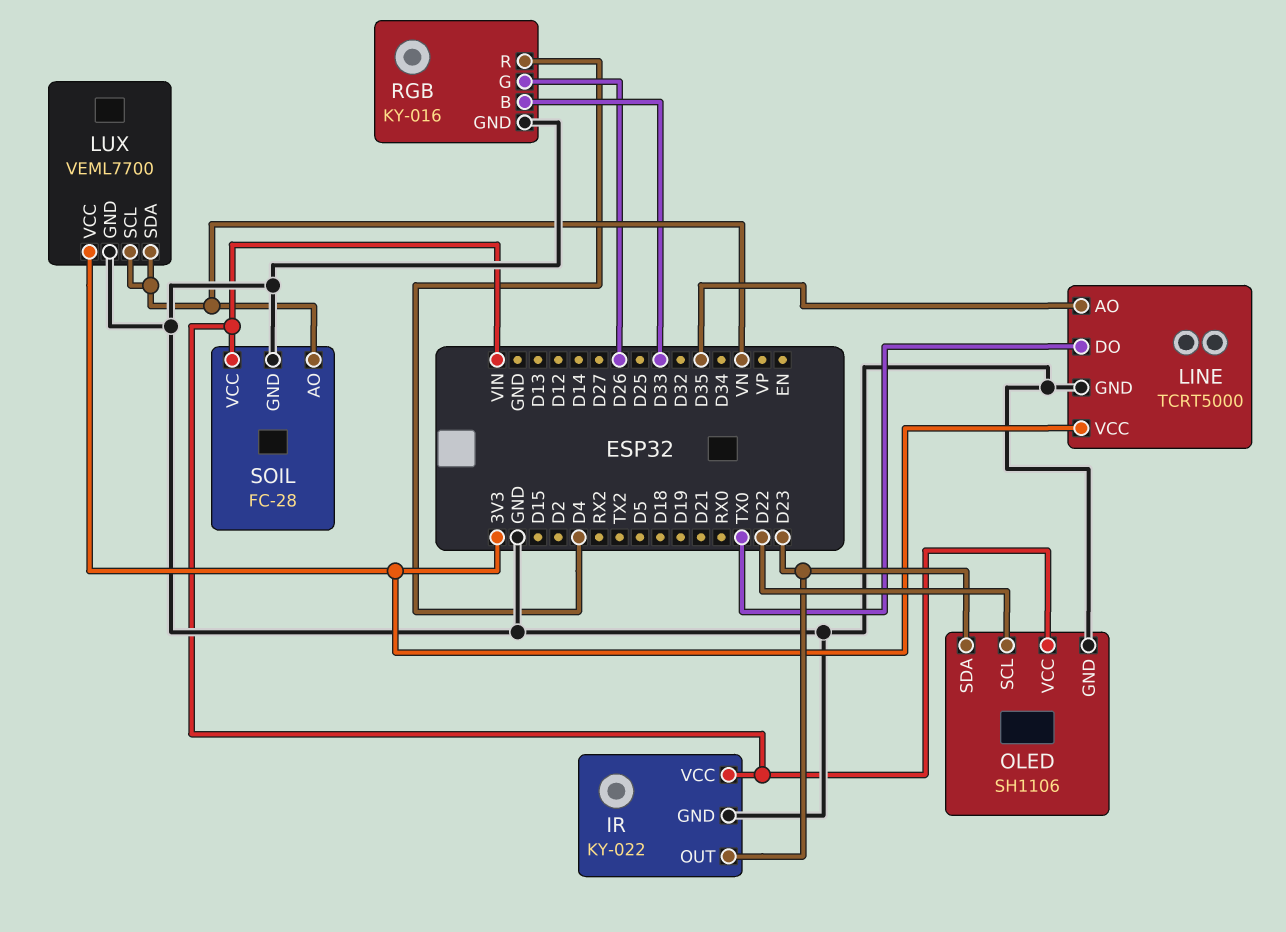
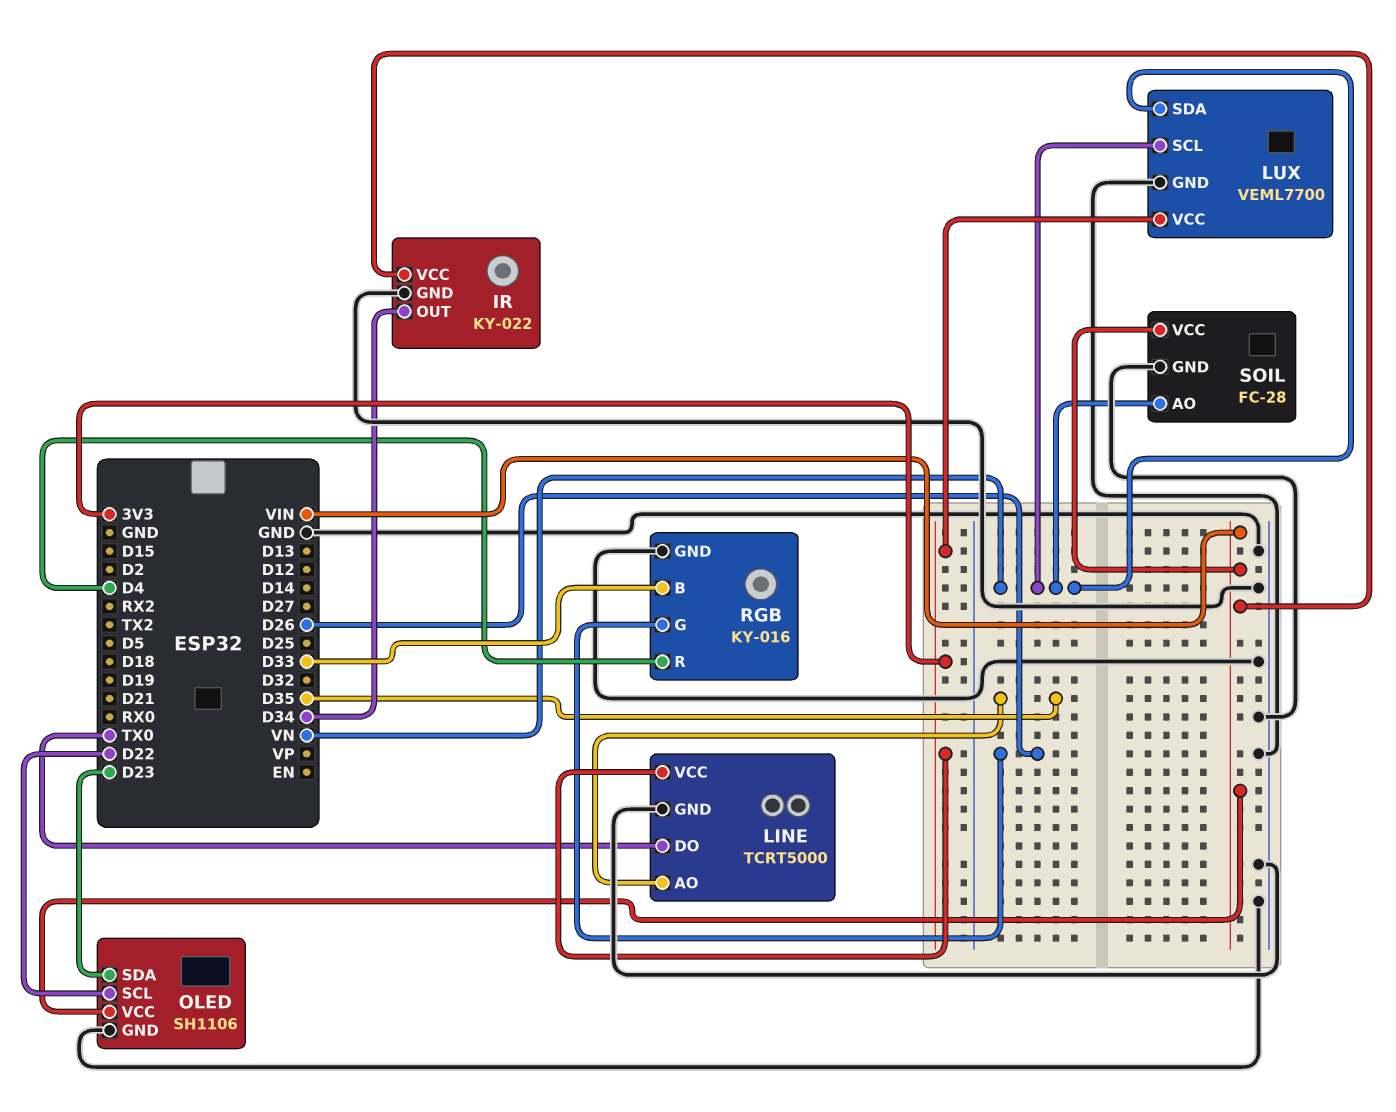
IR pin OUT: D23 -> D34

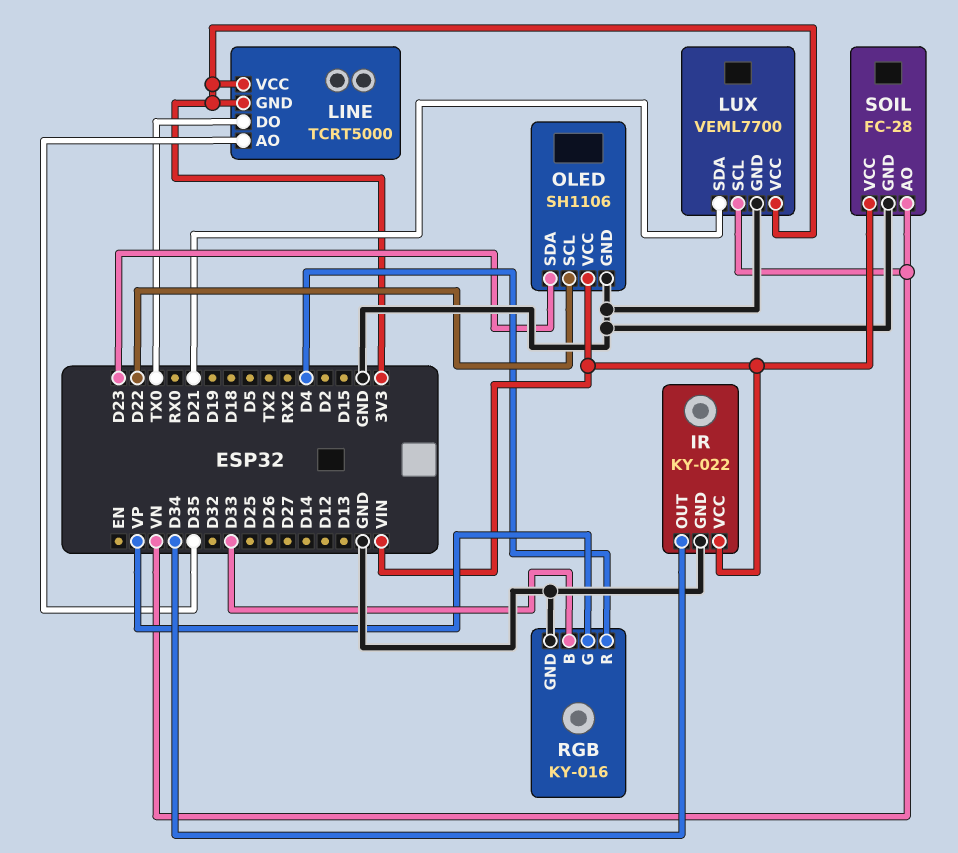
LINE pin GND: GND -> 3V3
LUX pin SDA: VN -> D21
RGB pin G: D26 -> VP

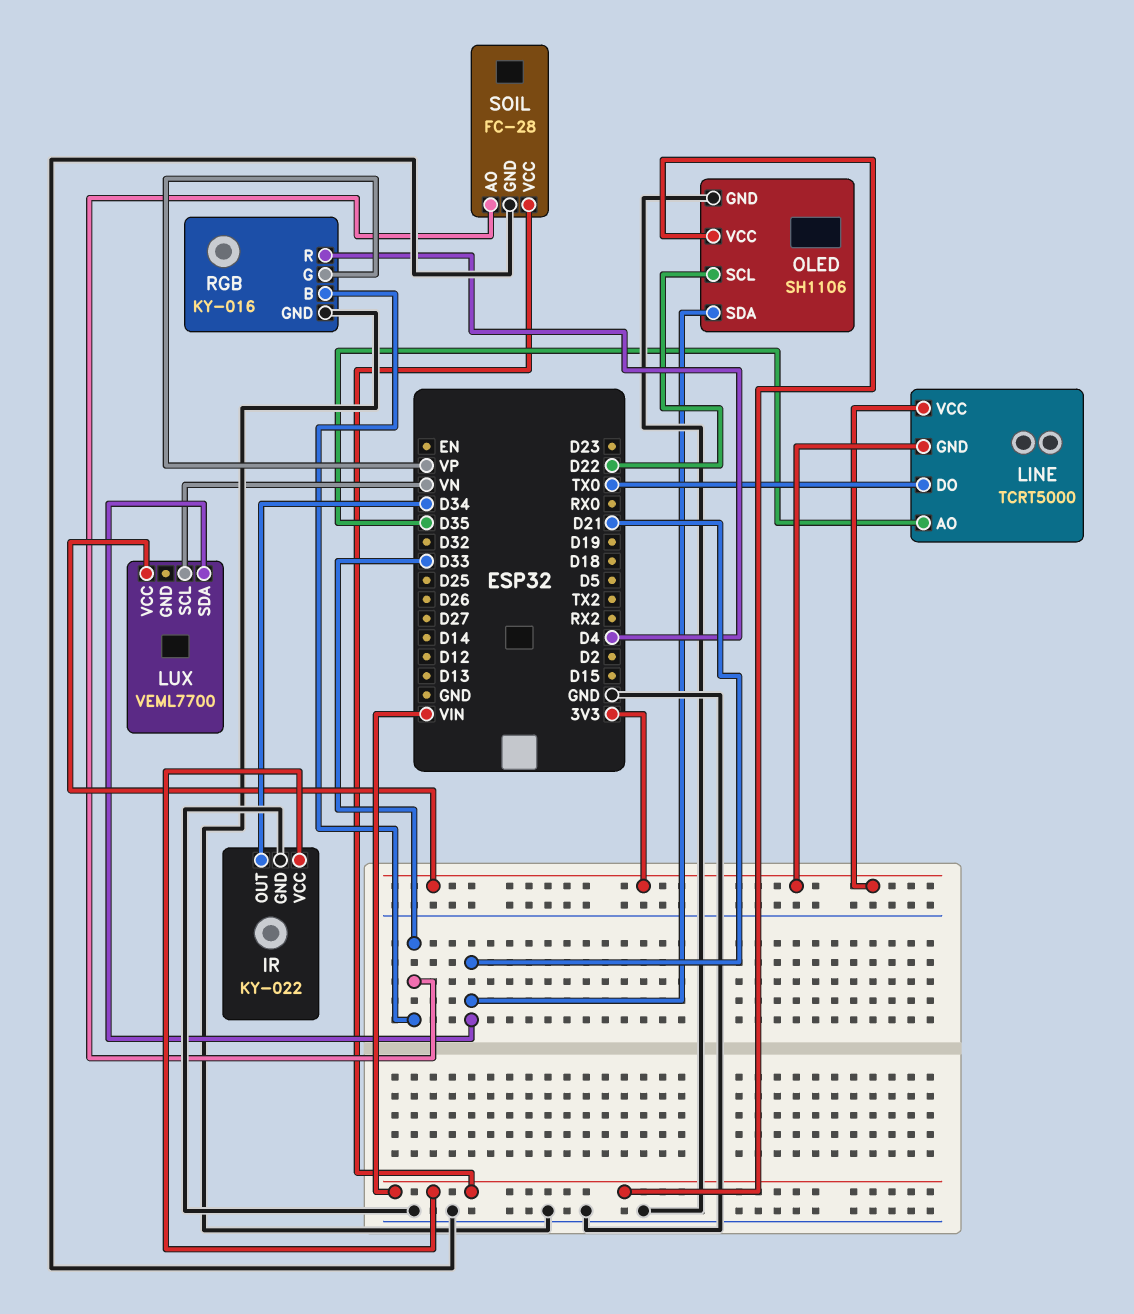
LUX pin GND: GND -> none
OLED pin SDA: D23 -> D21
SOIL pin AO: VN -> D33

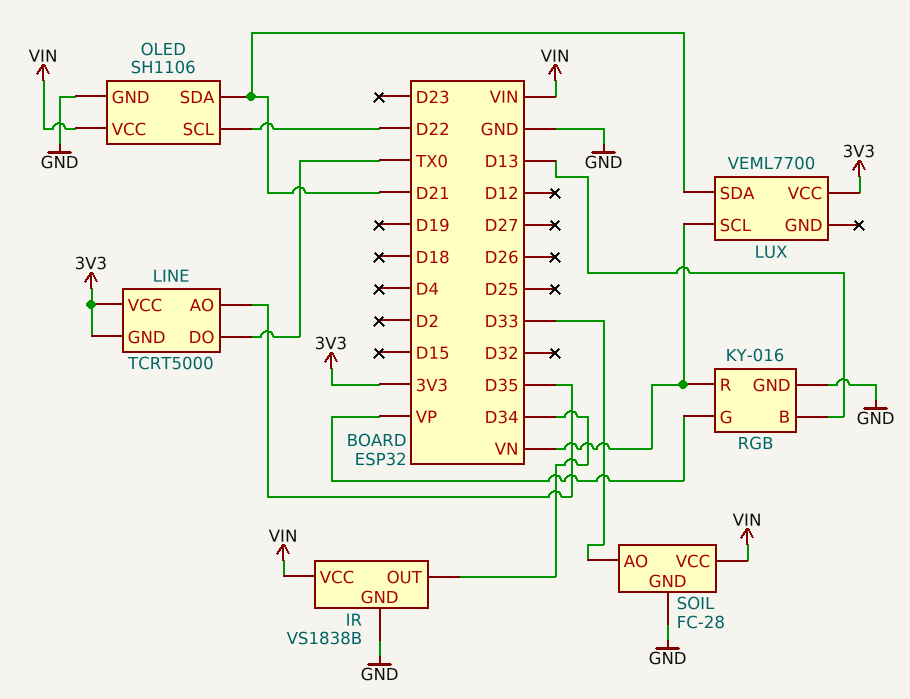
IR: KY-022 -> VS1838B
RGB pin B: D33 -> D13
RGB pin R: D4 -> VN

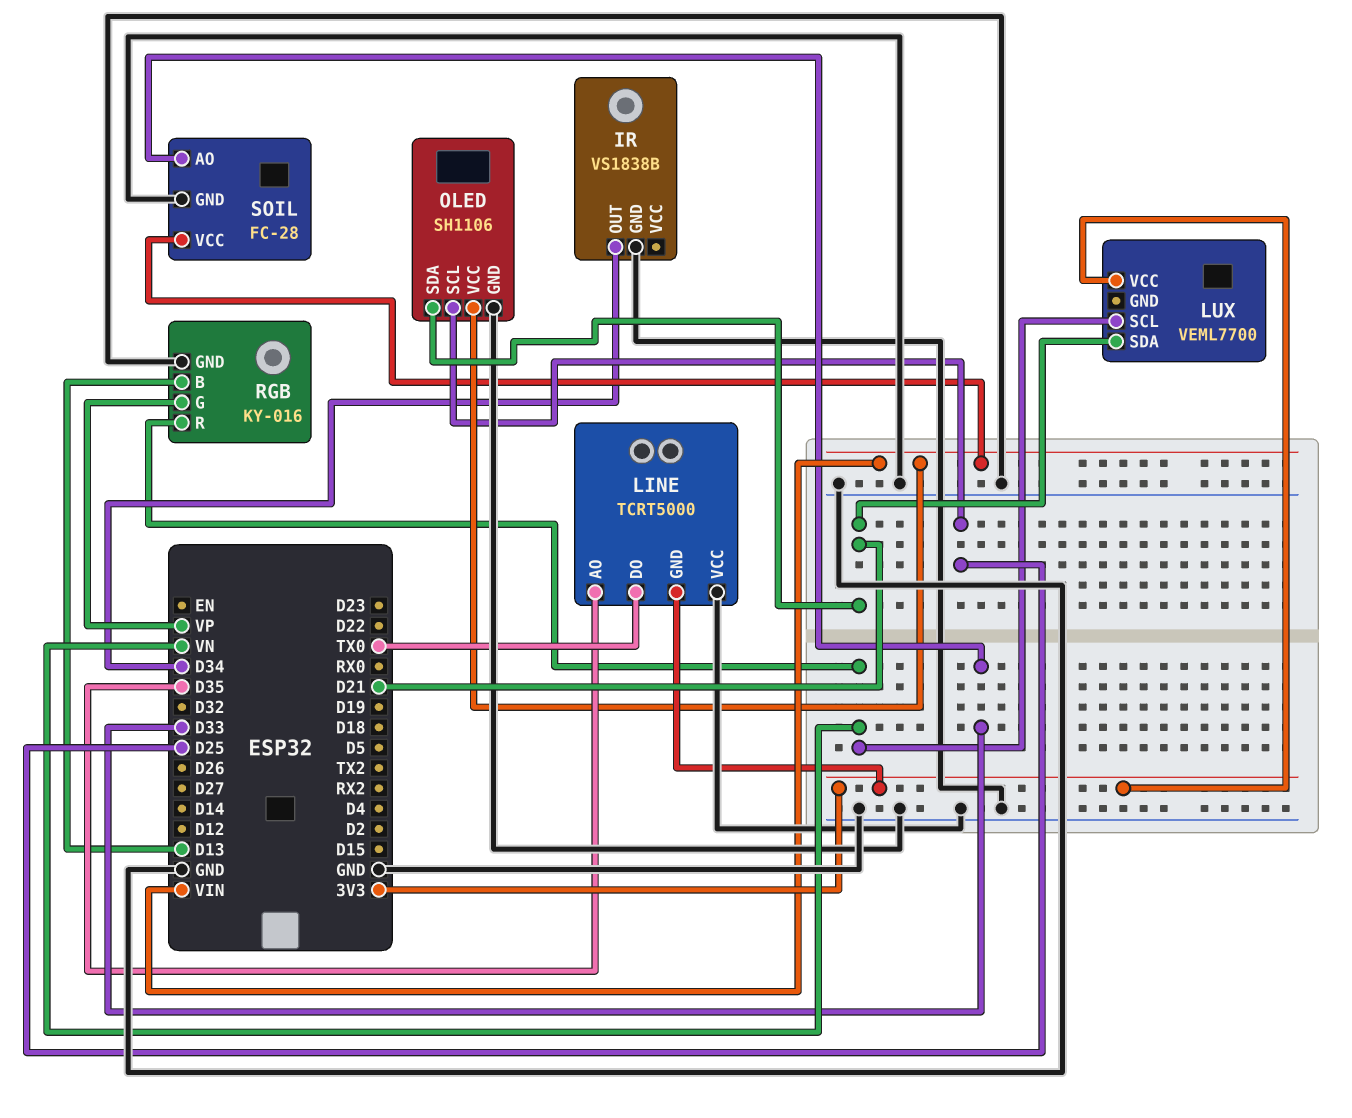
IR pin VCC: VIN -> none
LINE pin VCC: 3V3 -> GND
OLED pin SCL: D22 -> D25

